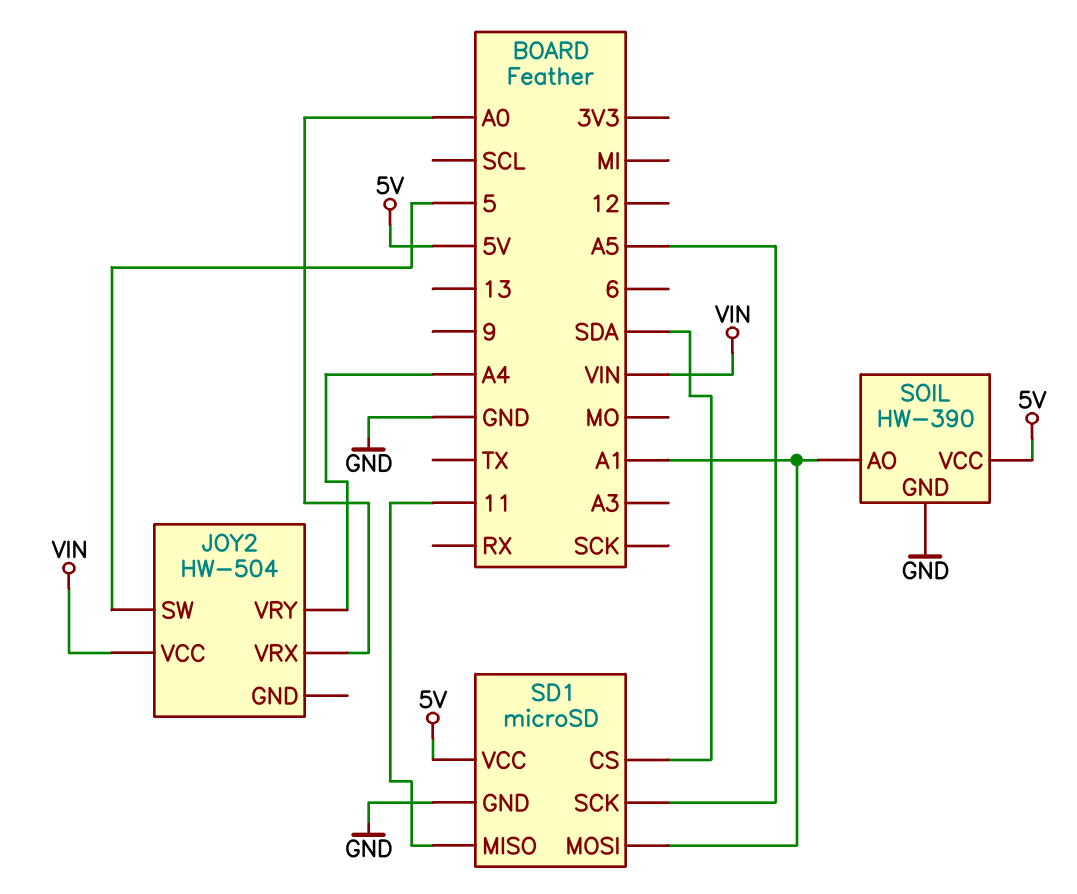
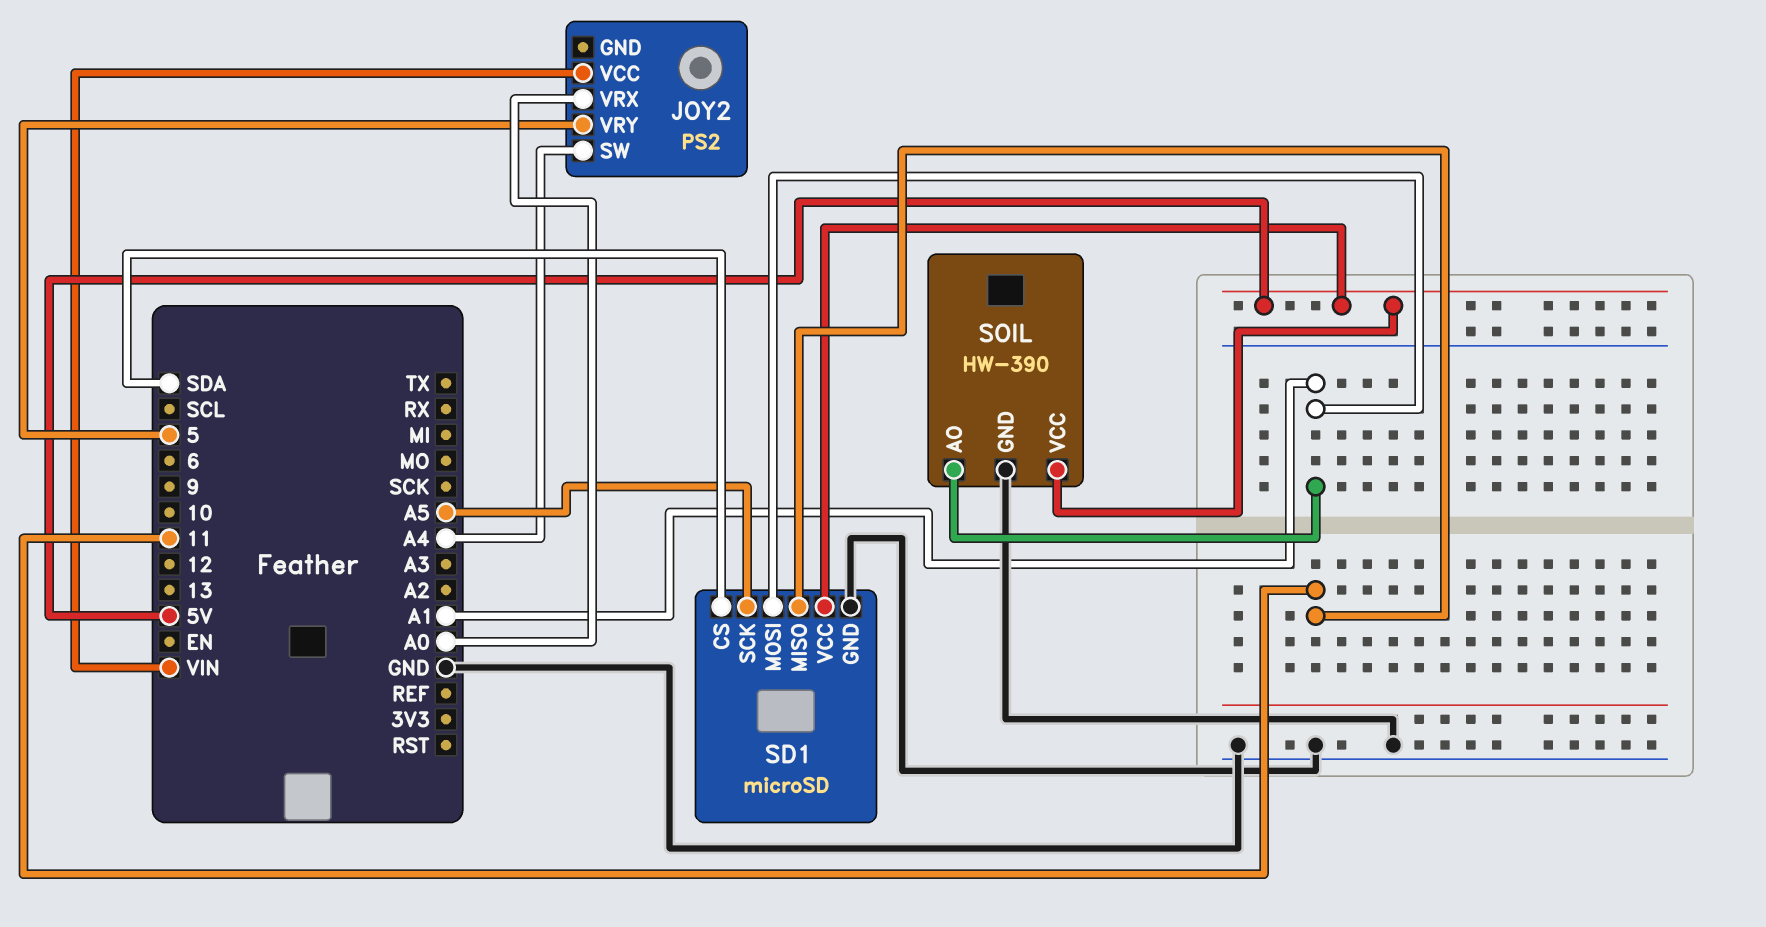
JOY2: HW-504 -> PS2
JOY2 pin SW: 5 -> A4
JOY2 pin VRY: A4 -> 5

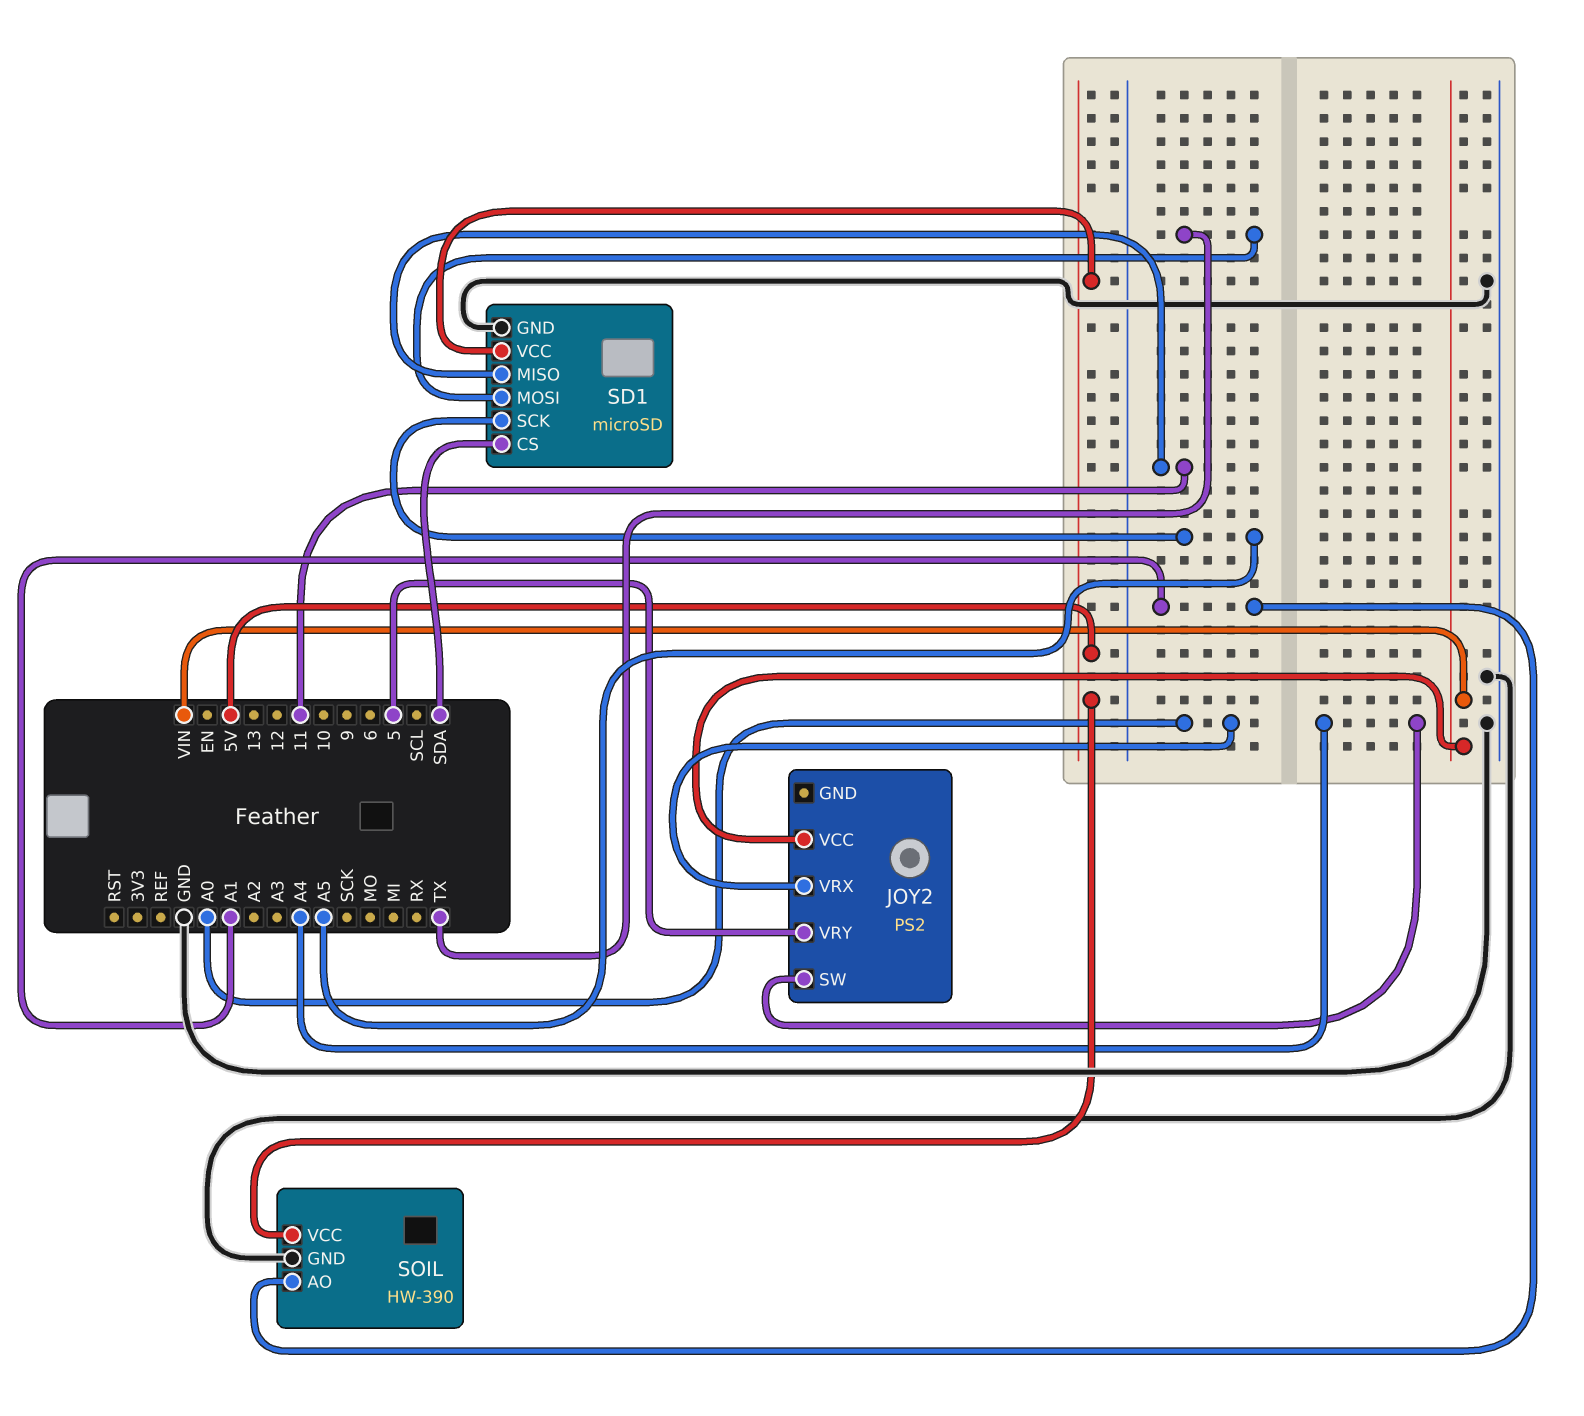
SD1 pin MOSI: A1 -> TX

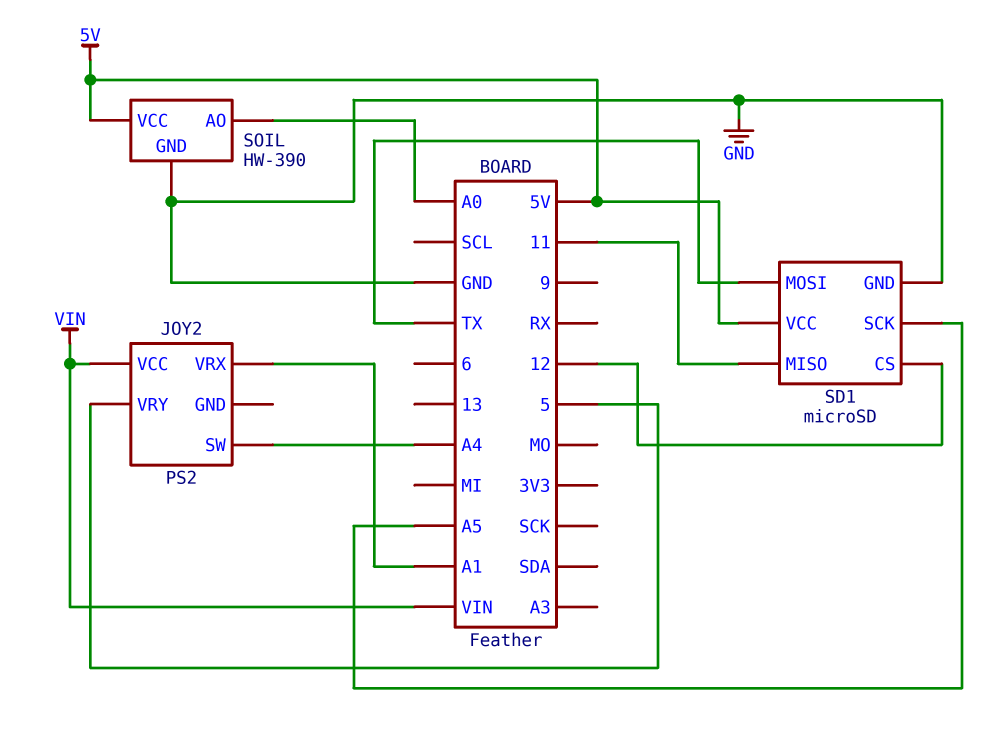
JOY2 pin VRX: A0 -> A1
SD1 pin CS: SDA -> 12
SOIL pin AO: A1 -> A0

